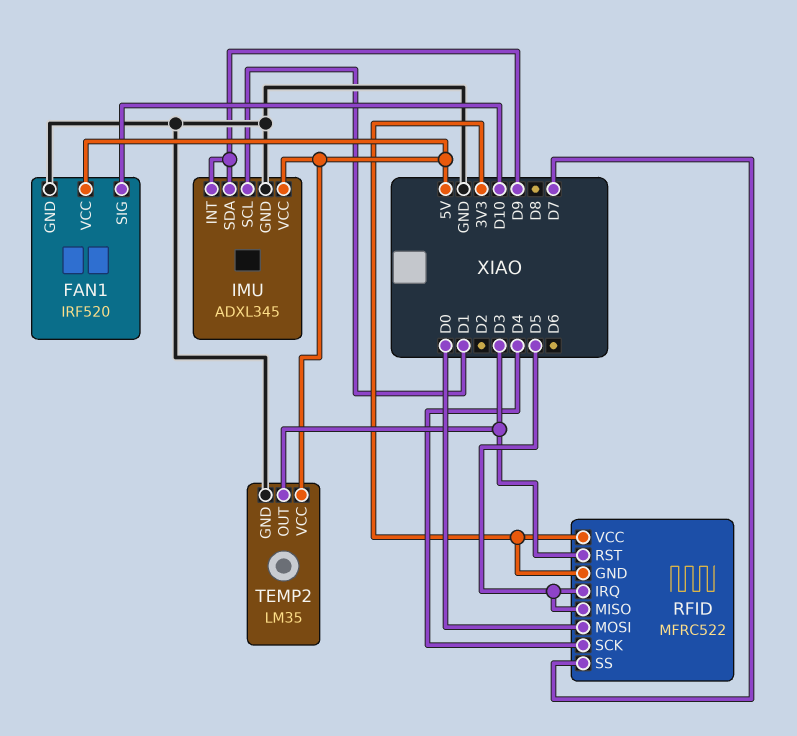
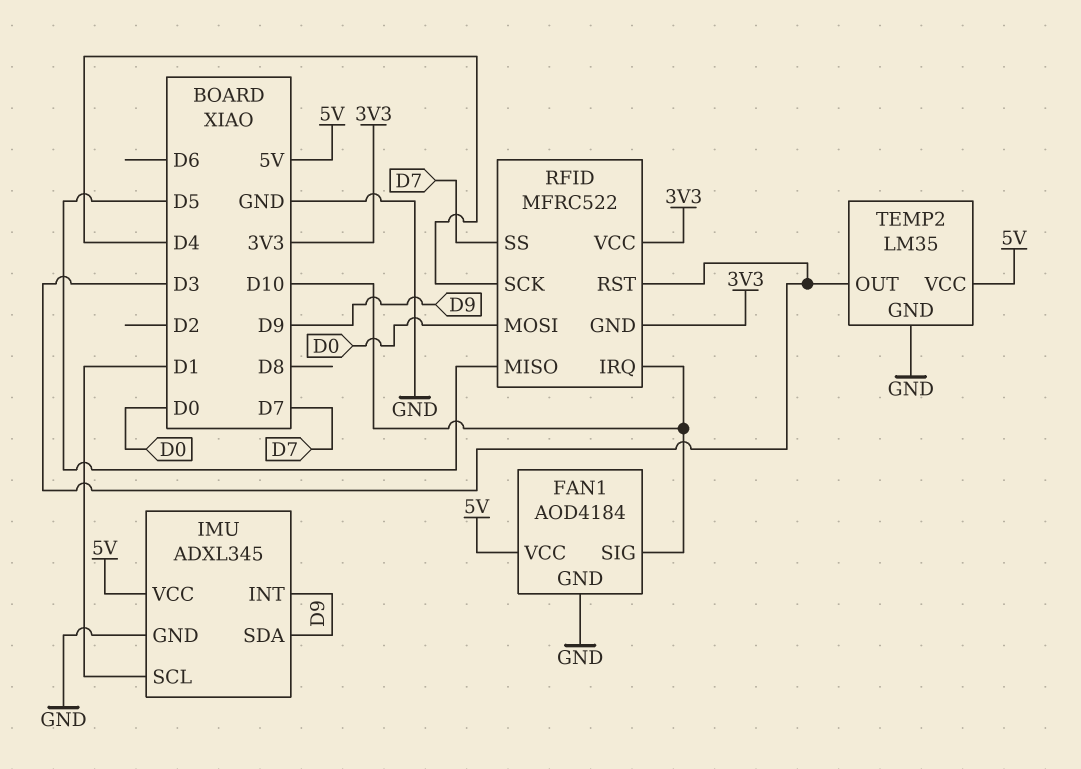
FAN1: IRF520 -> AOD4184
RFID pin IRQ: D5 -> D10

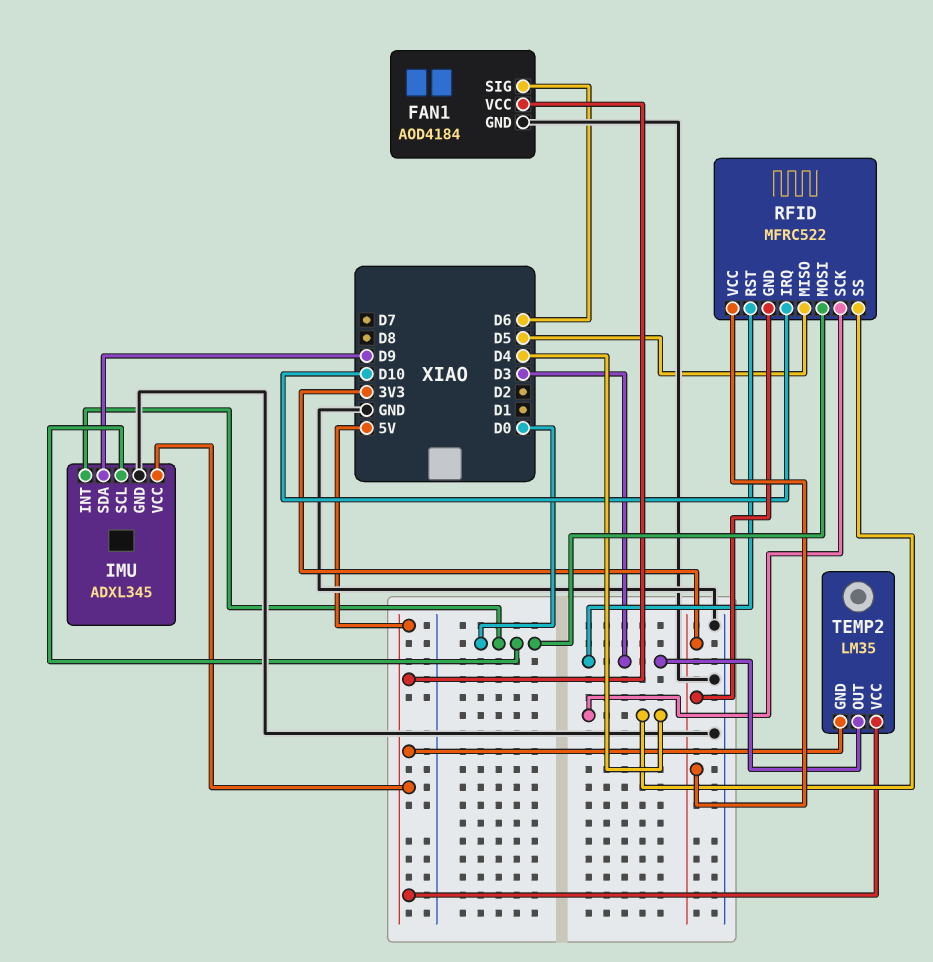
FAN1 pin SIG: D10 -> D6
IMU pin INT: D9 -> D0
IMU pin SCL: D1 -> D0
RFID pin SS: D7 -> D4
TEMP2 pin GND: GND -> 5V

